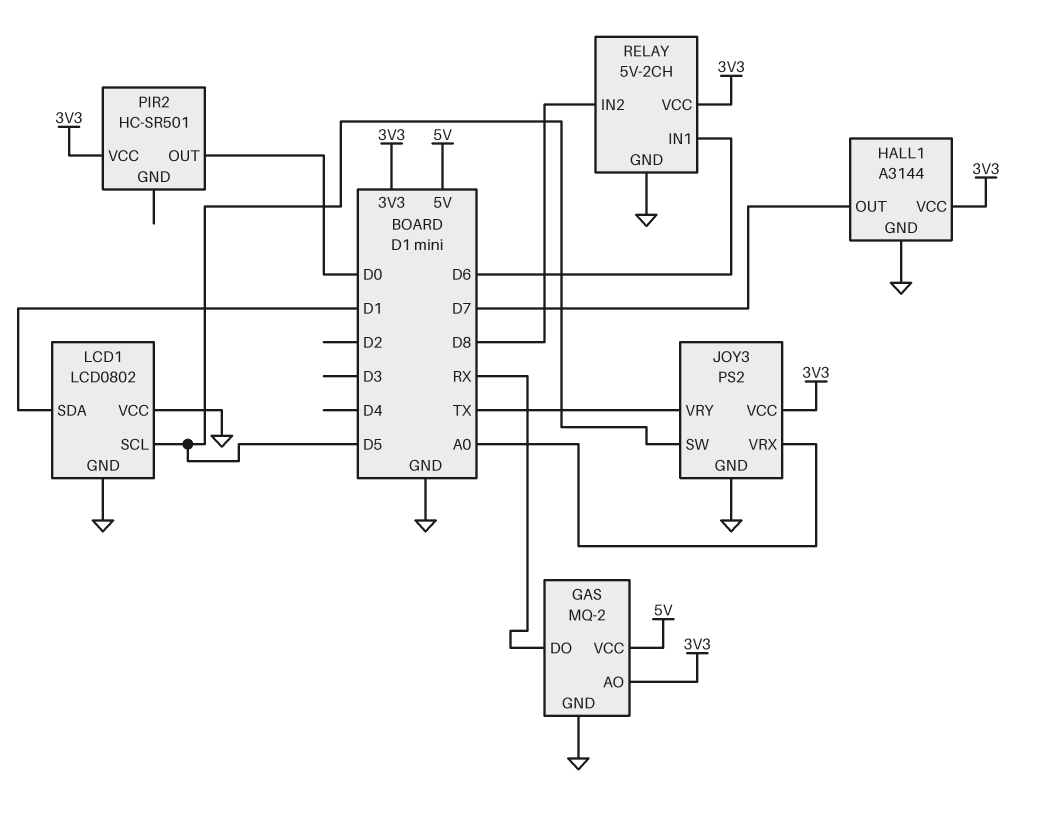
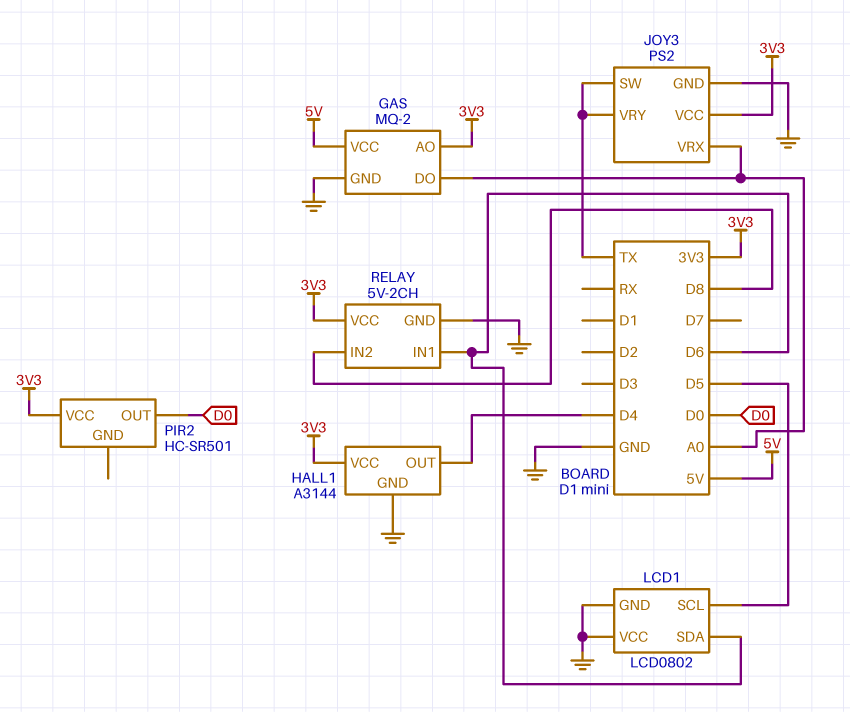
GAS pin DO: RX -> A0
HALL1 pin OUT: D7 -> D4
JOY3 pin SW: D5 -> TX
LCD1 pin SDA: D1 -> D6

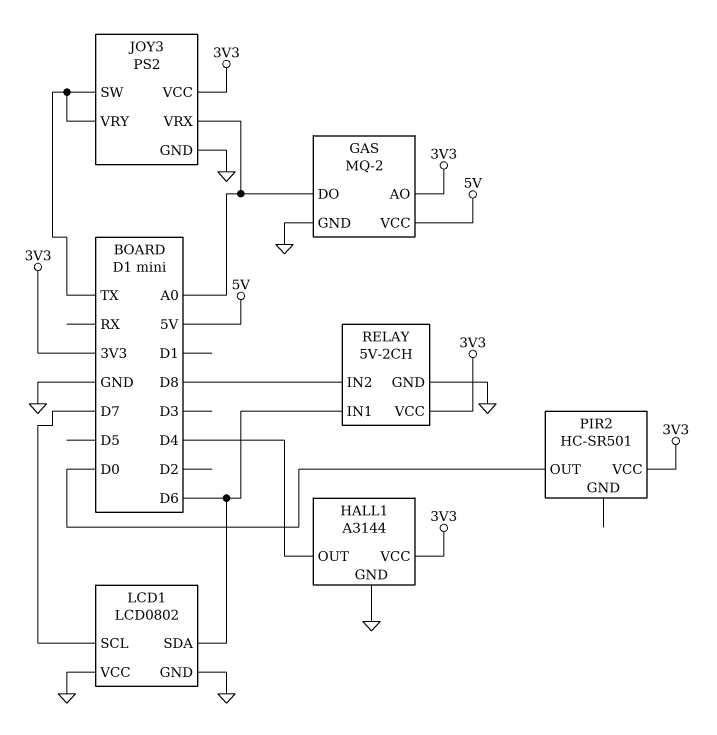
LCD1 pin SCL: D5 -> D7

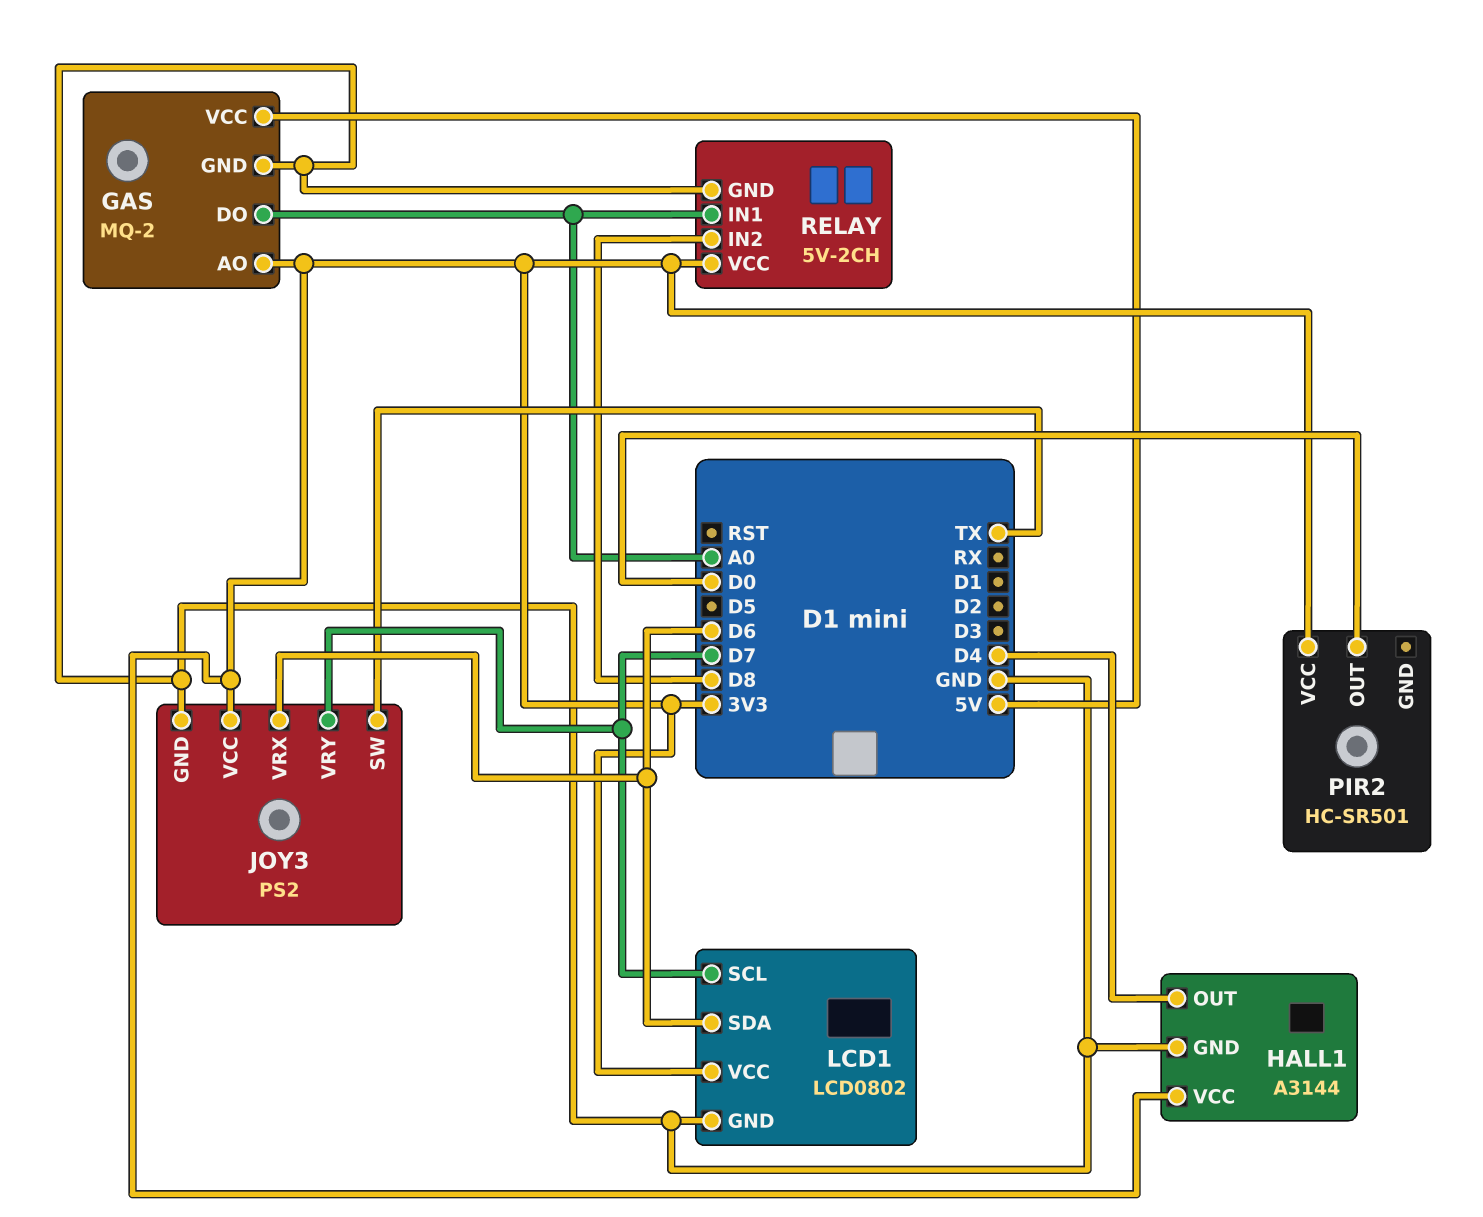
JOY3 pin VRX: A0 -> D6
JOY3 pin VRY: TX -> D7
LCD1 pin VCC: GND -> 3V3
RELAY pin IN1: D6 -> A0

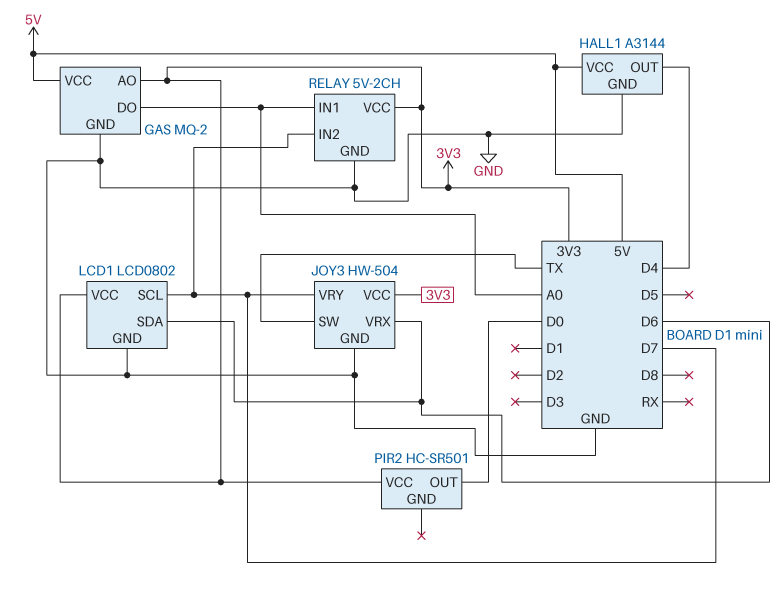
HALL1 pin VCC: 3V3 -> 5V
JOY3: PS2 -> HW-504
RELAY pin IN2: D8 -> D7

